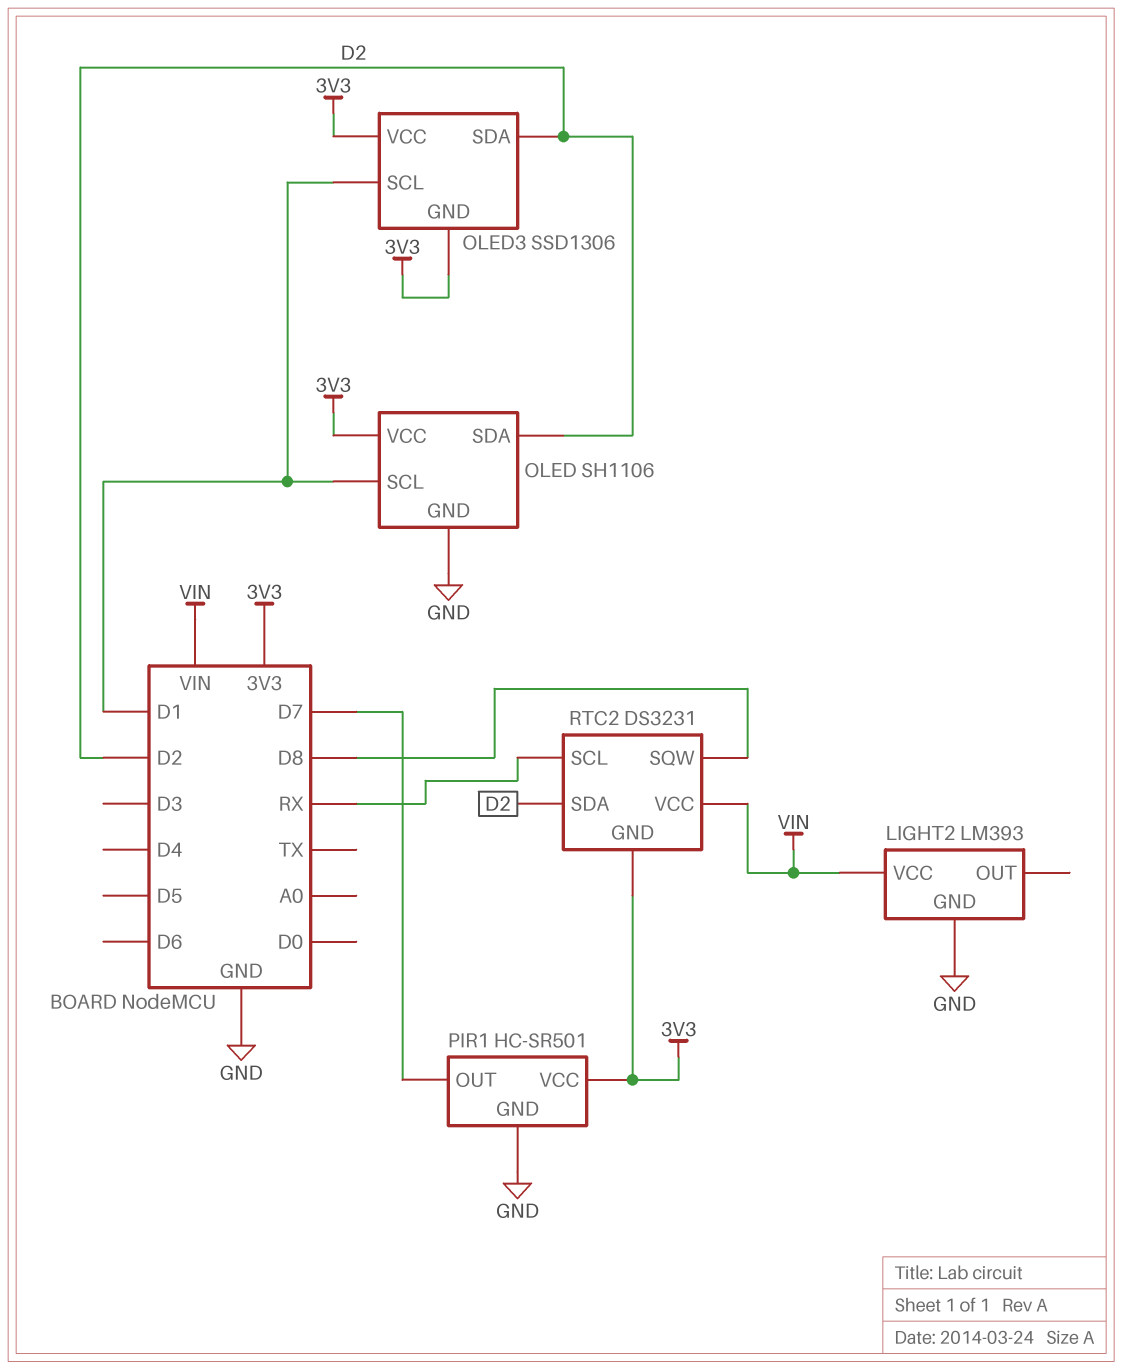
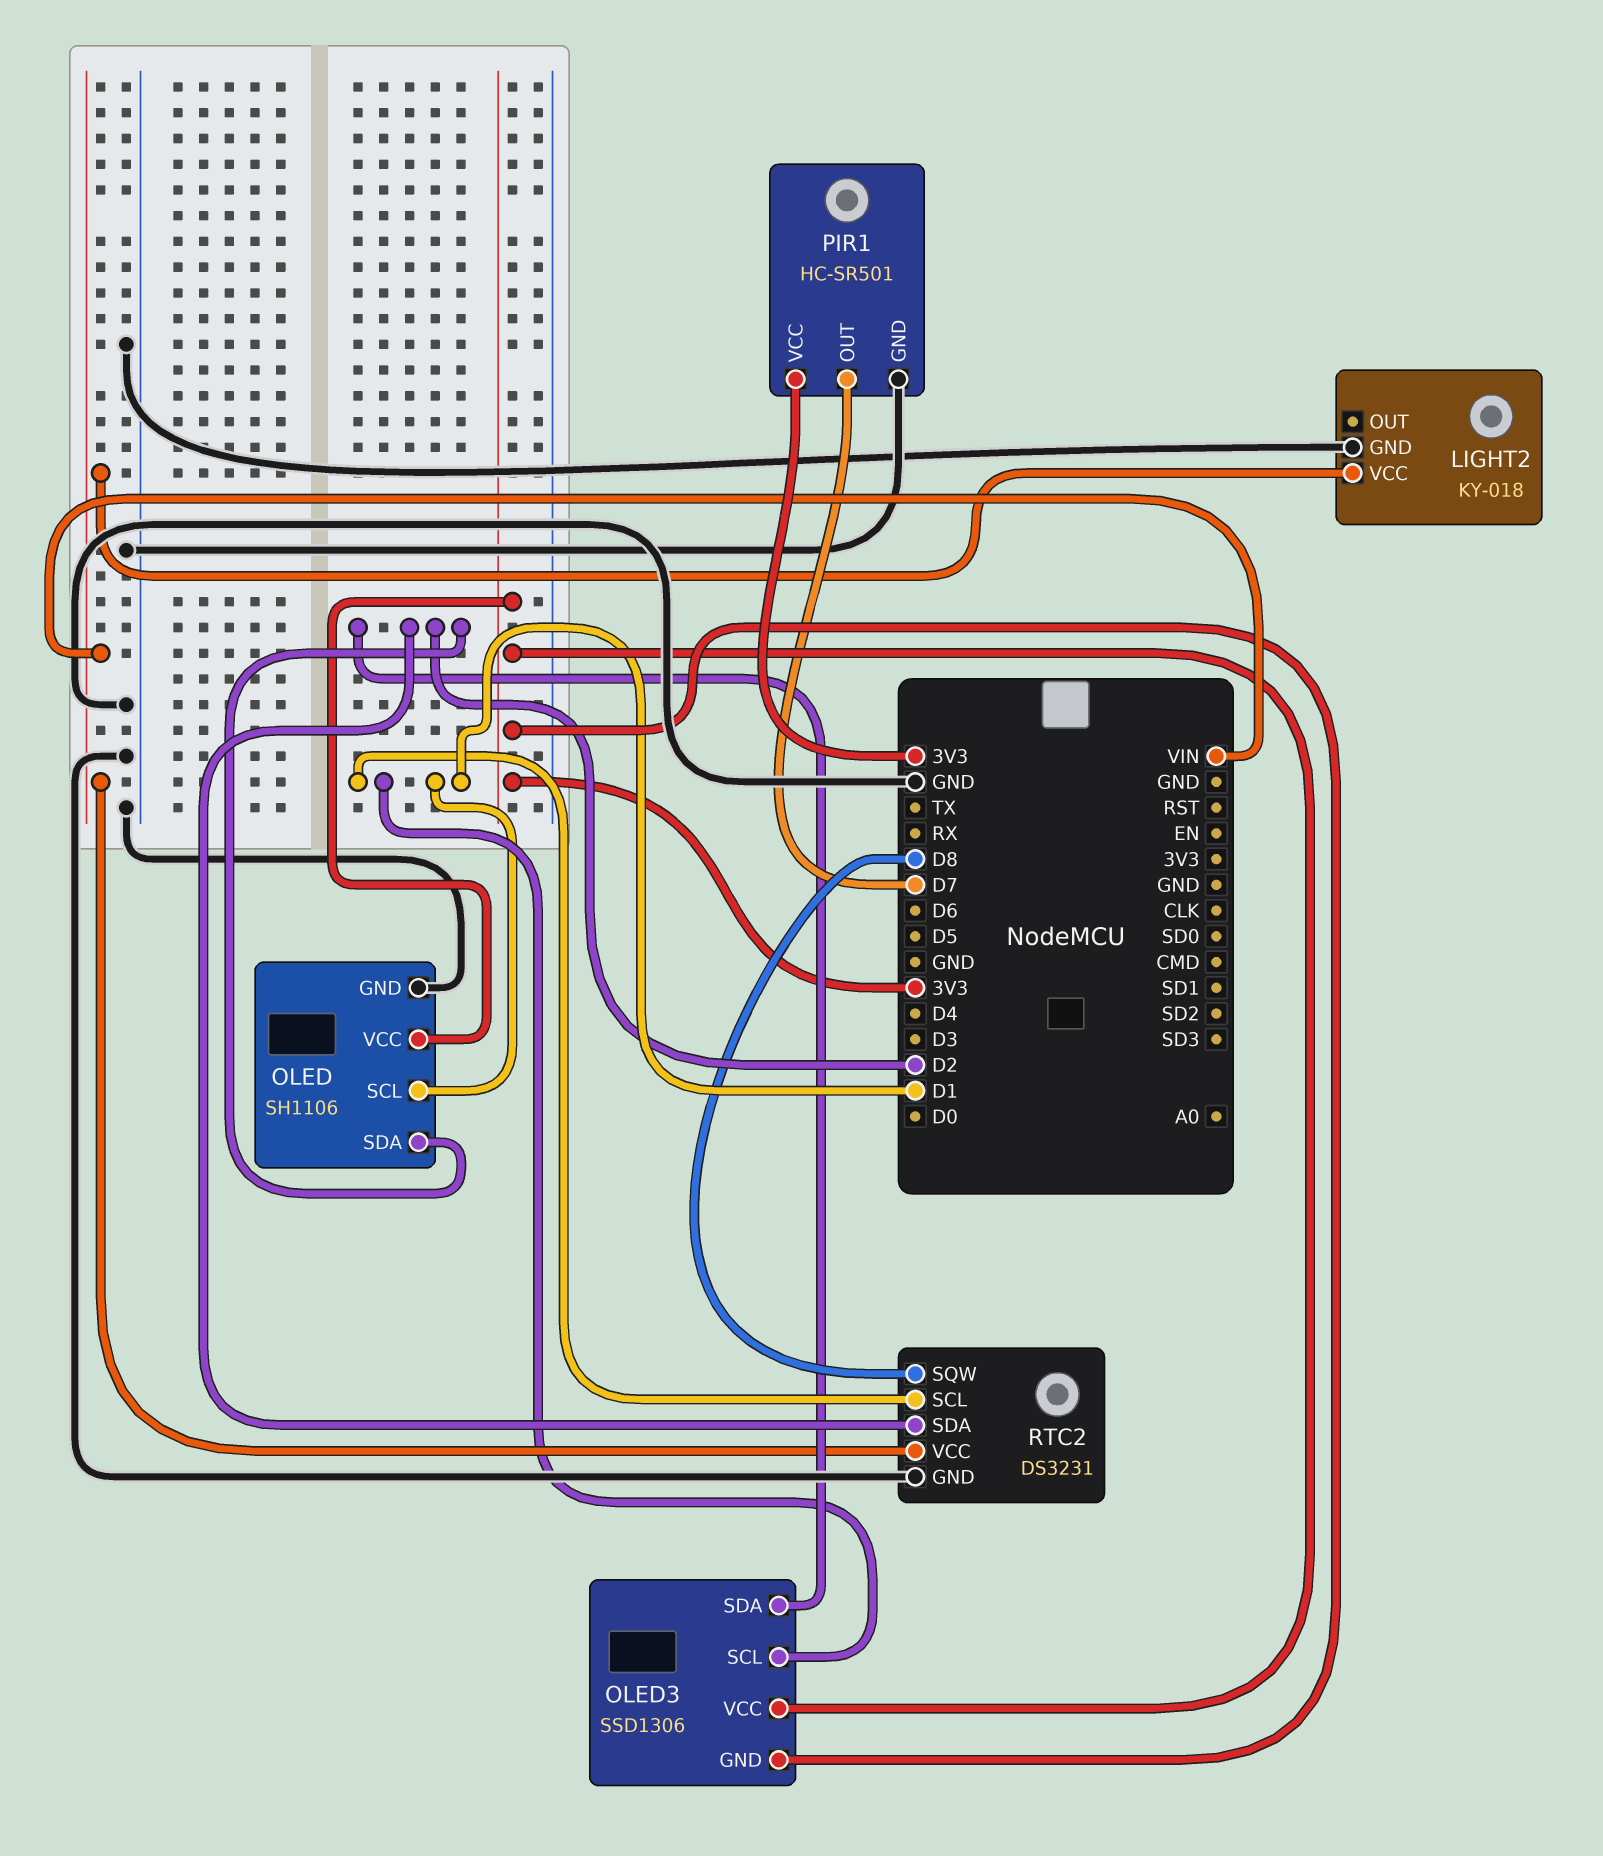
LIGHT2: LM393 -> KY-018
RTC2 pin GND: 3V3 -> GND
RTC2 pin SCL: RX -> D1

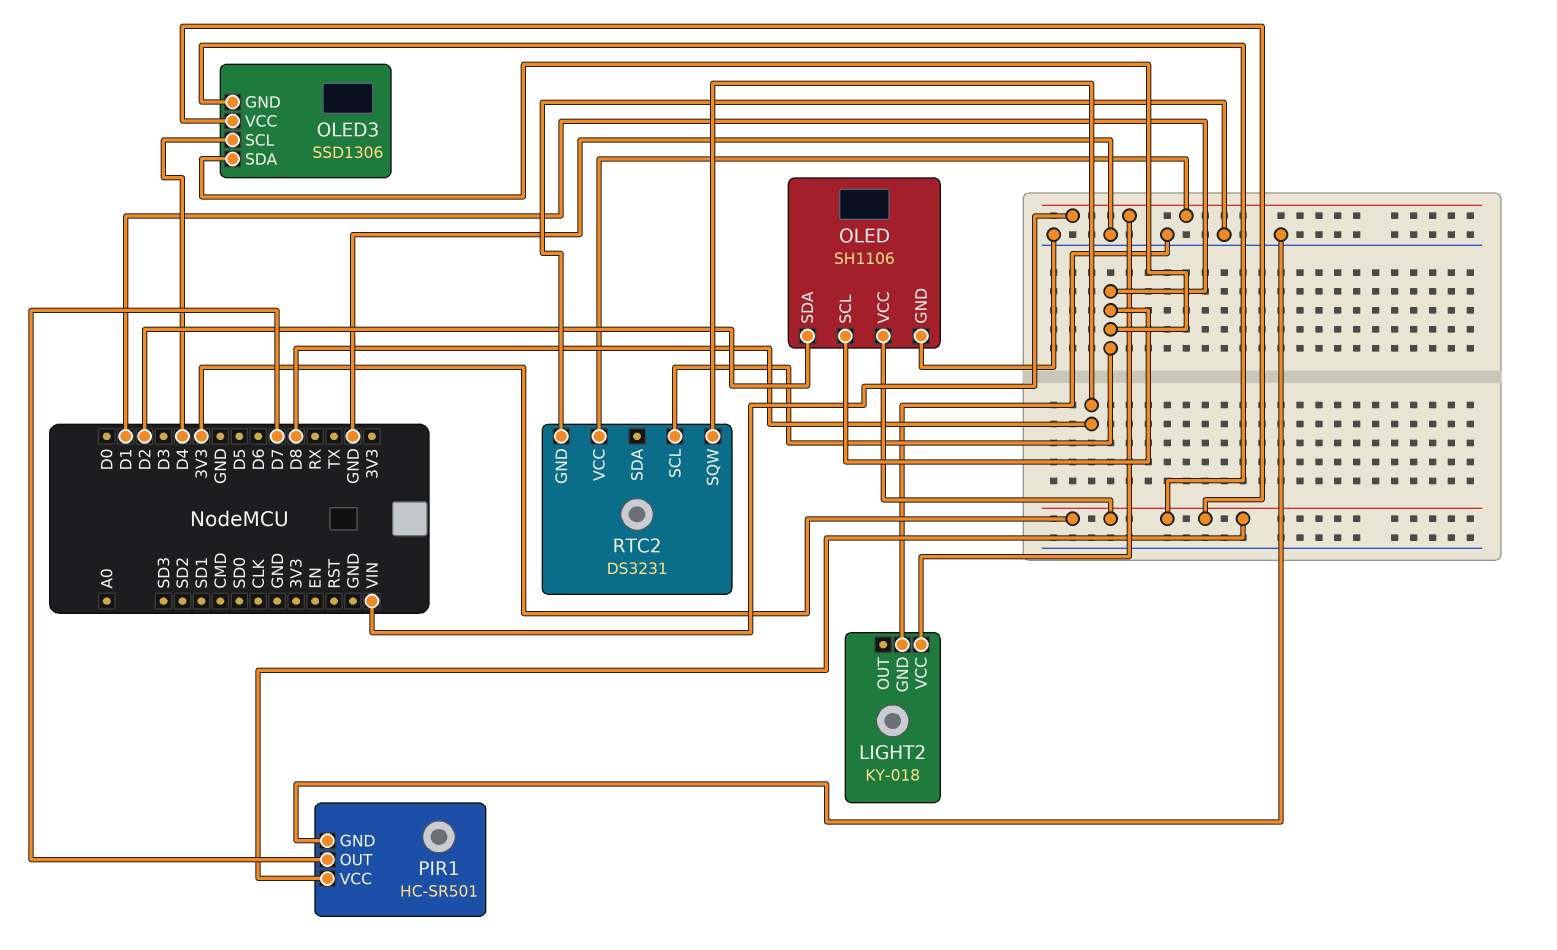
OLED3 pin SCL: D1 -> D4
OLED3 pin SDA: D2 -> D1
RTC2 pin SDA: D2 -> none

